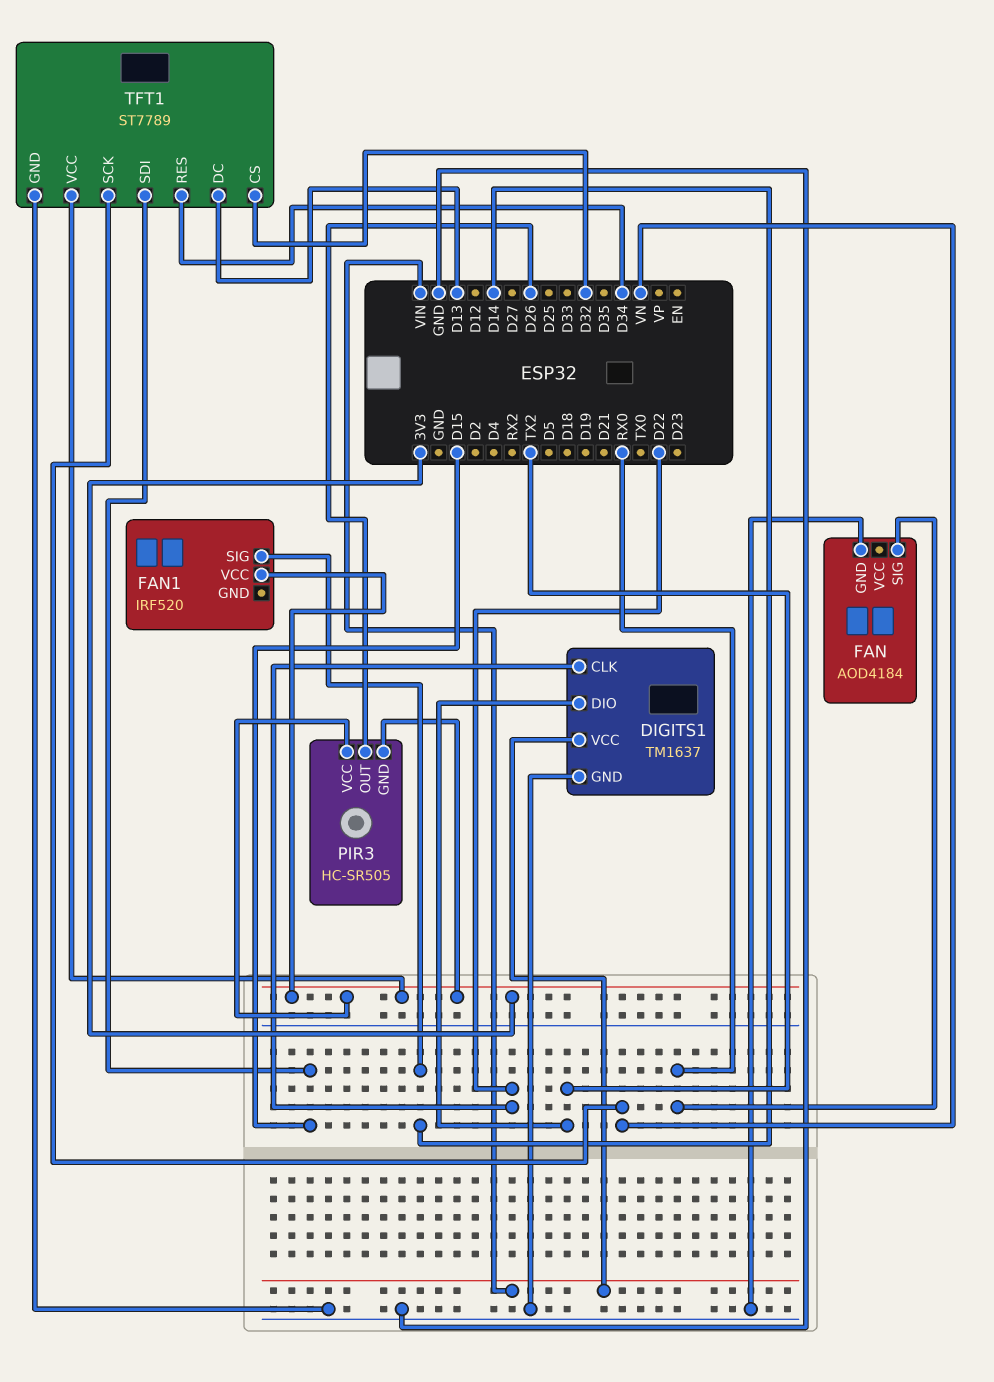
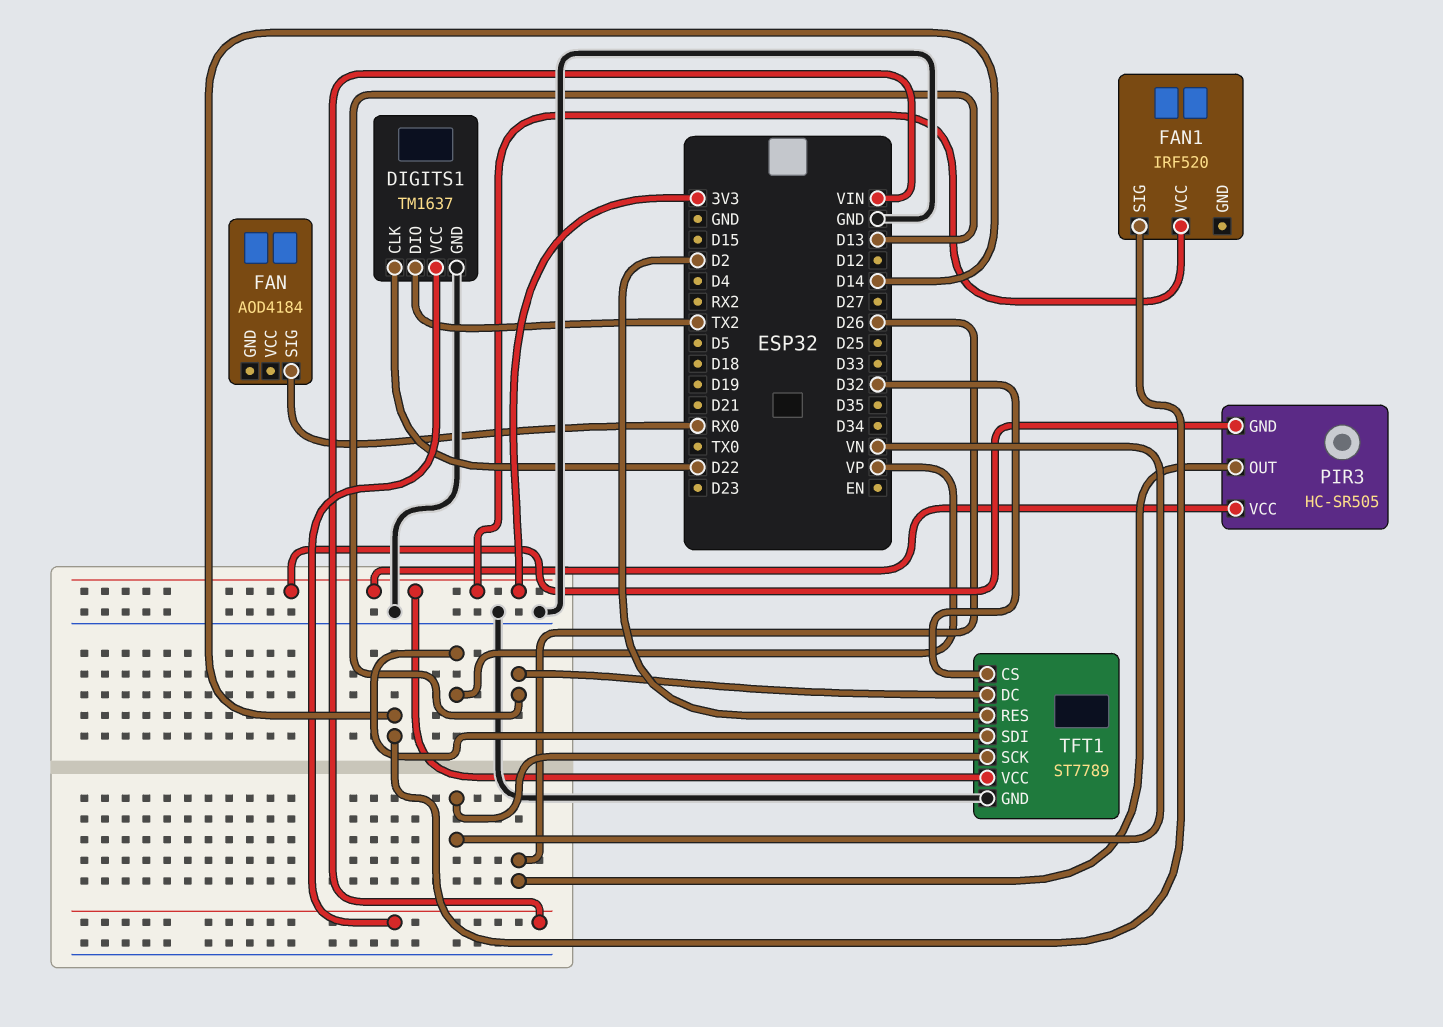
FAN pin GND: GND -> none
TFT1 pin RES: D34 -> D2
TFT1 pin SDI: D15 -> VP

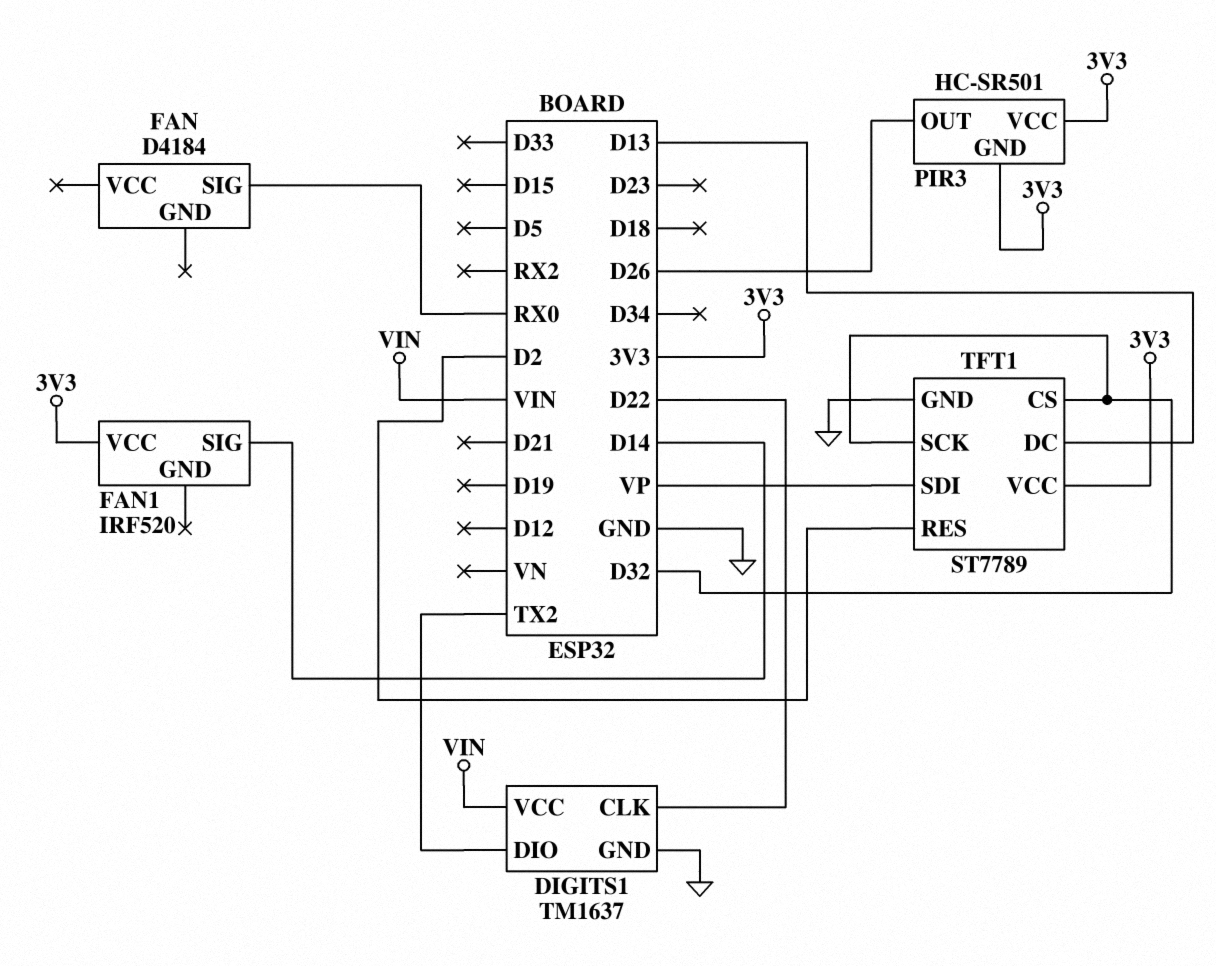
FAN: AOD4184 -> D4184
PIR3: HC-SR505 -> HC-SR501
TFT1 pin SCK: VN -> D32

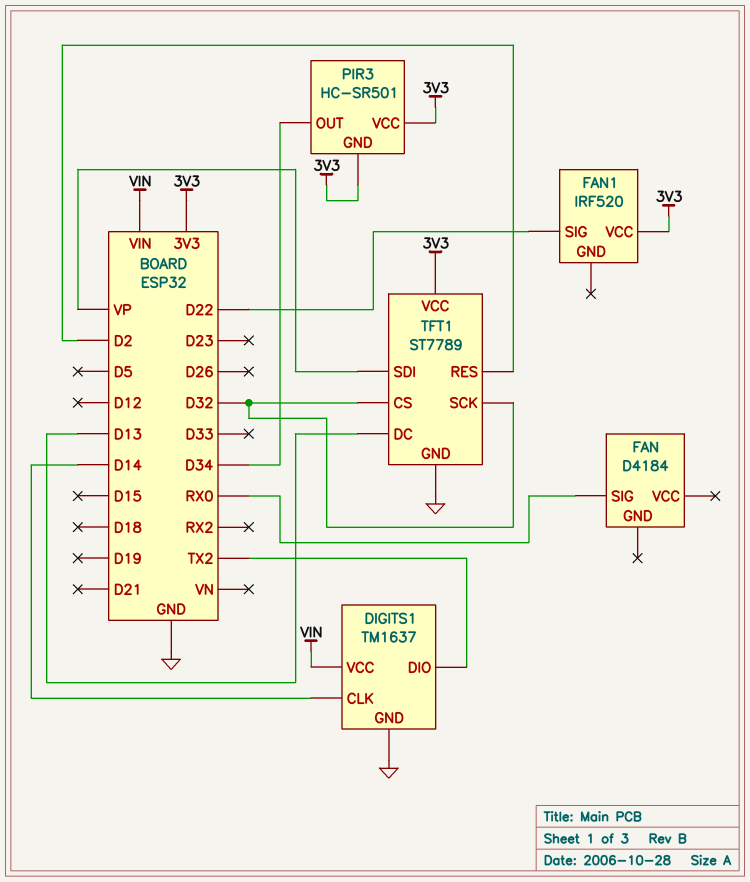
DIGITS1 pin CLK: D22 -> D14
FAN1 pin SIG: D14 -> D22
PIR3 pin OUT: D26 -> D34

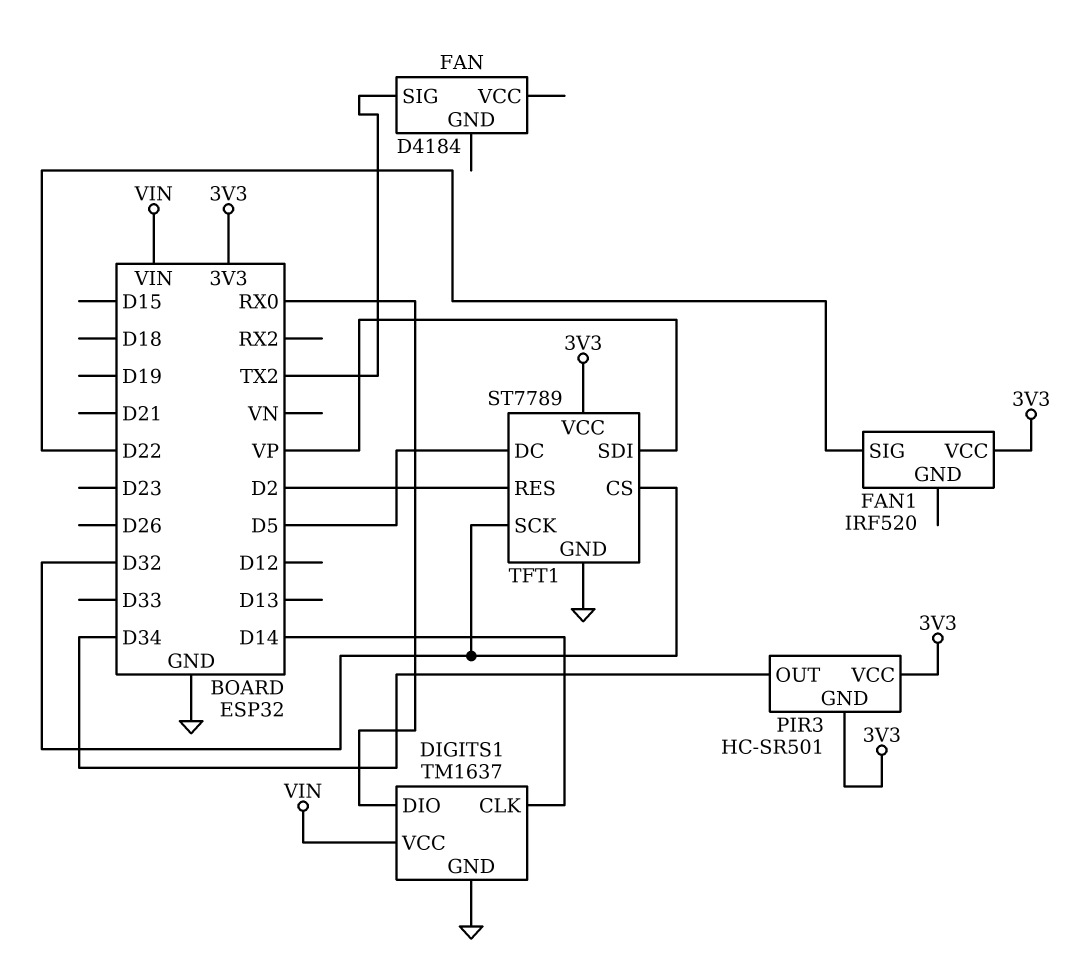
DIGITS1 pin DIO: TX2 -> RX0
FAN pin SIG: RX0 -> TX2
TFT1 pin DC: D13 -> D5

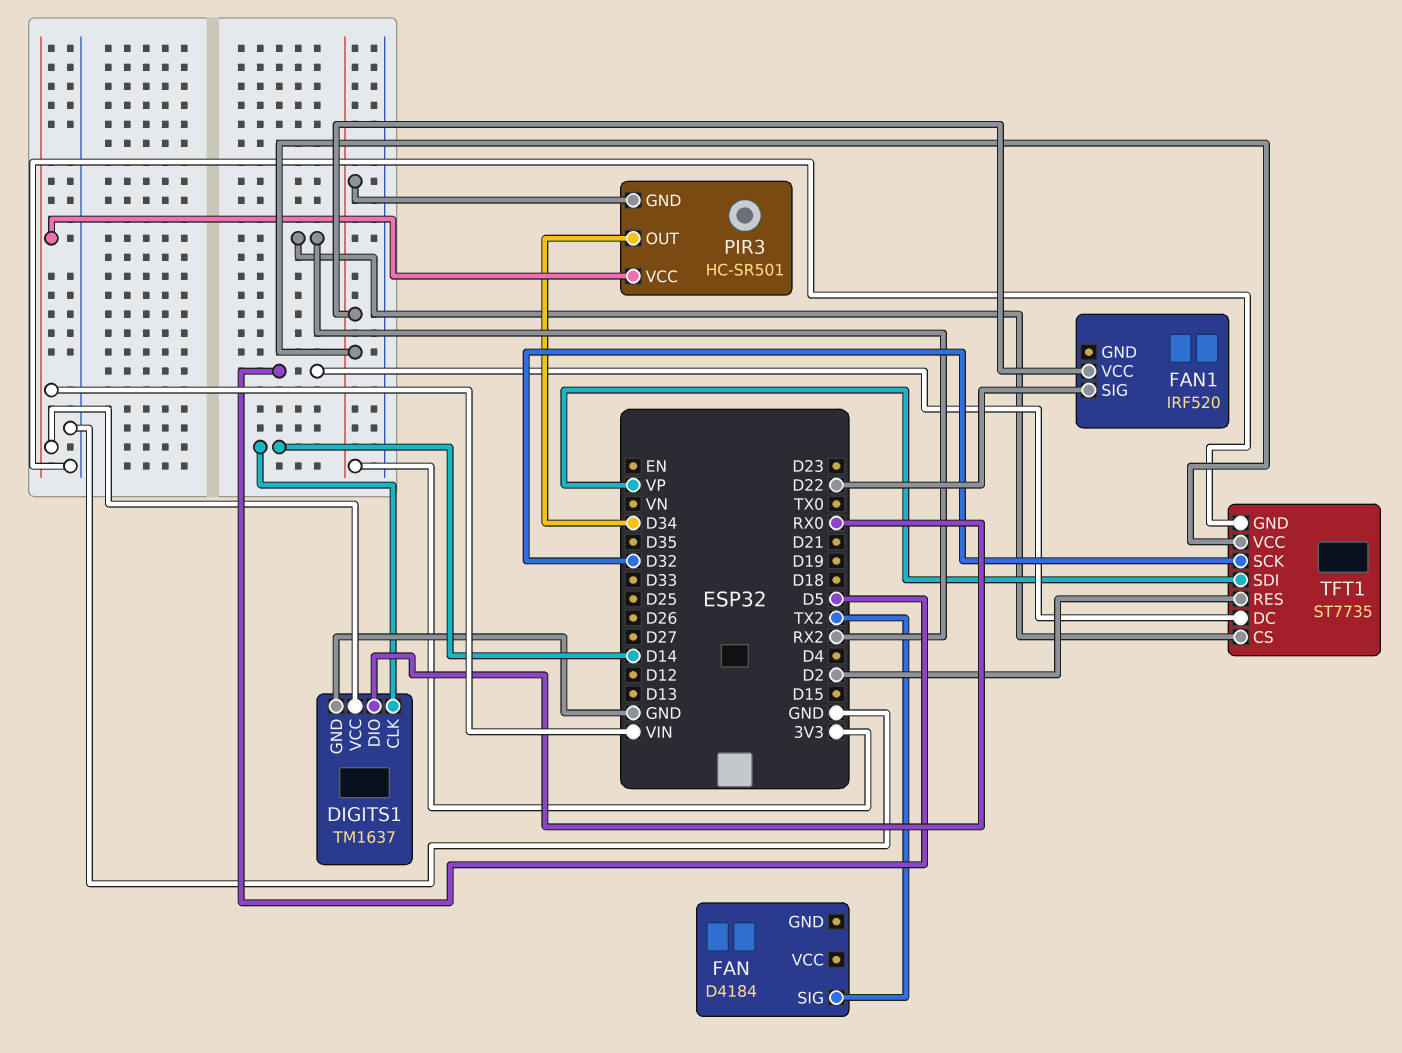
PIR3 pin VCC: 3V3 -> VIN
TFT1: ST7789 -> ST7735
TFT1 pin CS: D32 -> RX2

